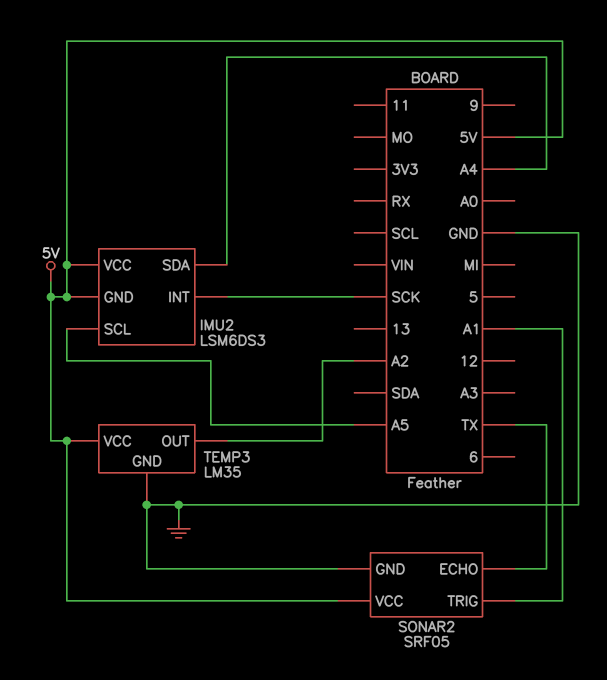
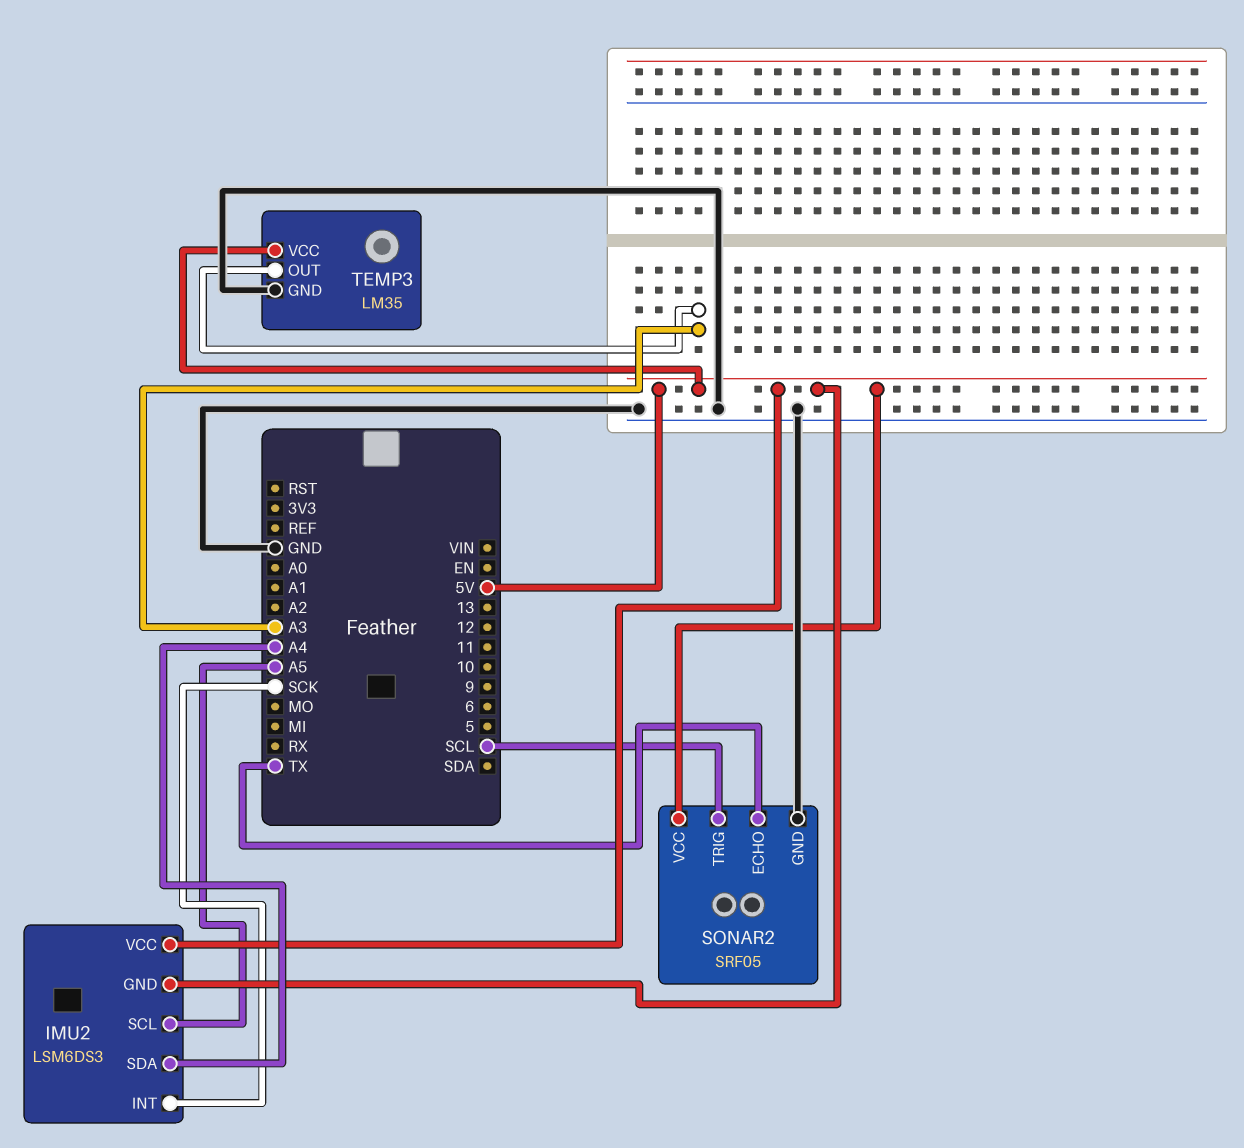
SONAR2 pin TRIG: A1 -> SCL
TEMP3 pin OUT: A2 -> A3

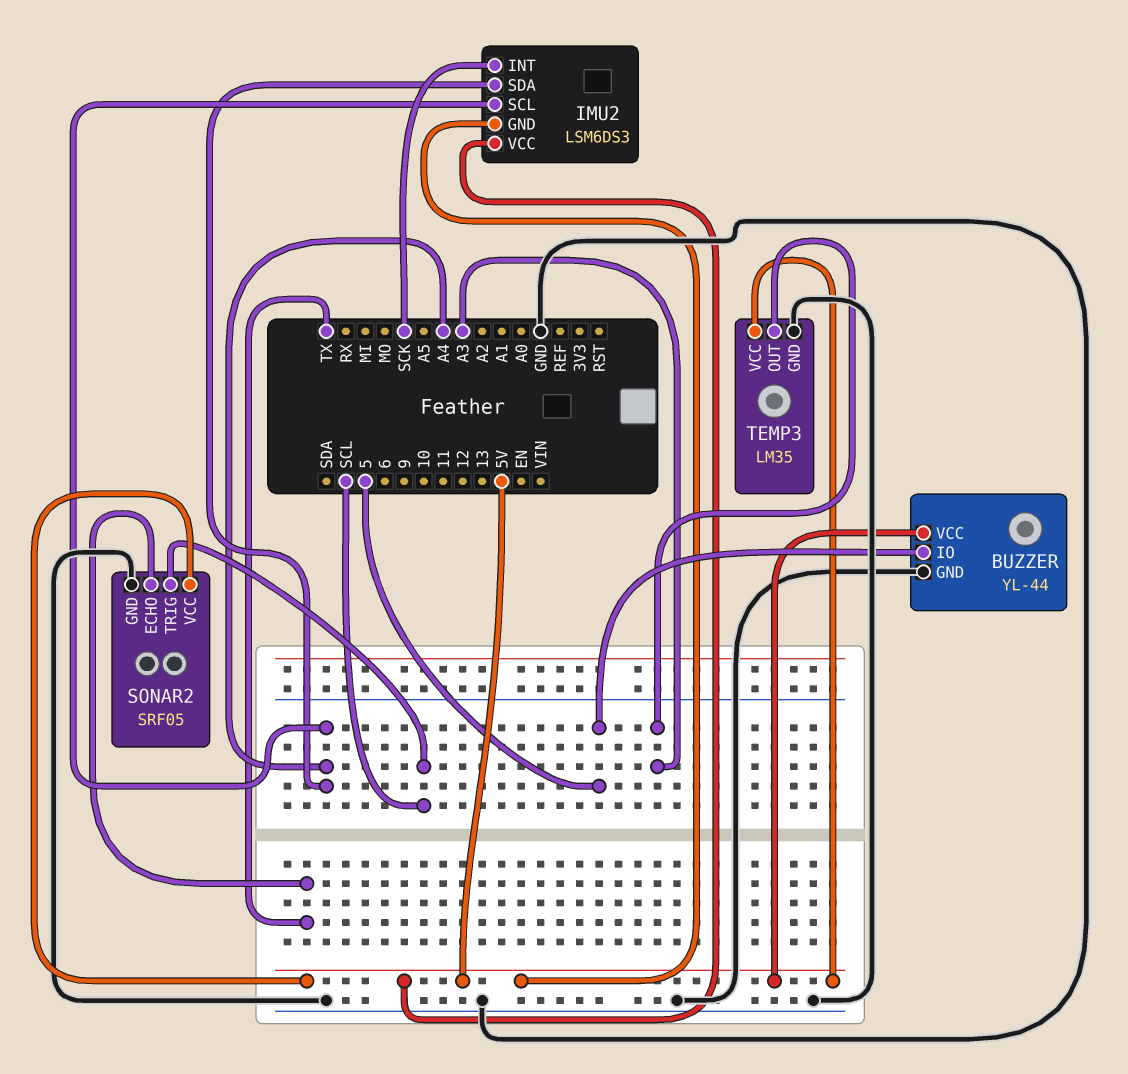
BUZZER: none -> YL-44
BUZZER pin GND: none -> GND
BUZZER pin IO: none -> 5
BUZZER pin VCC: none -> 5V
IMU2 pin SCL: A5 -> A4

